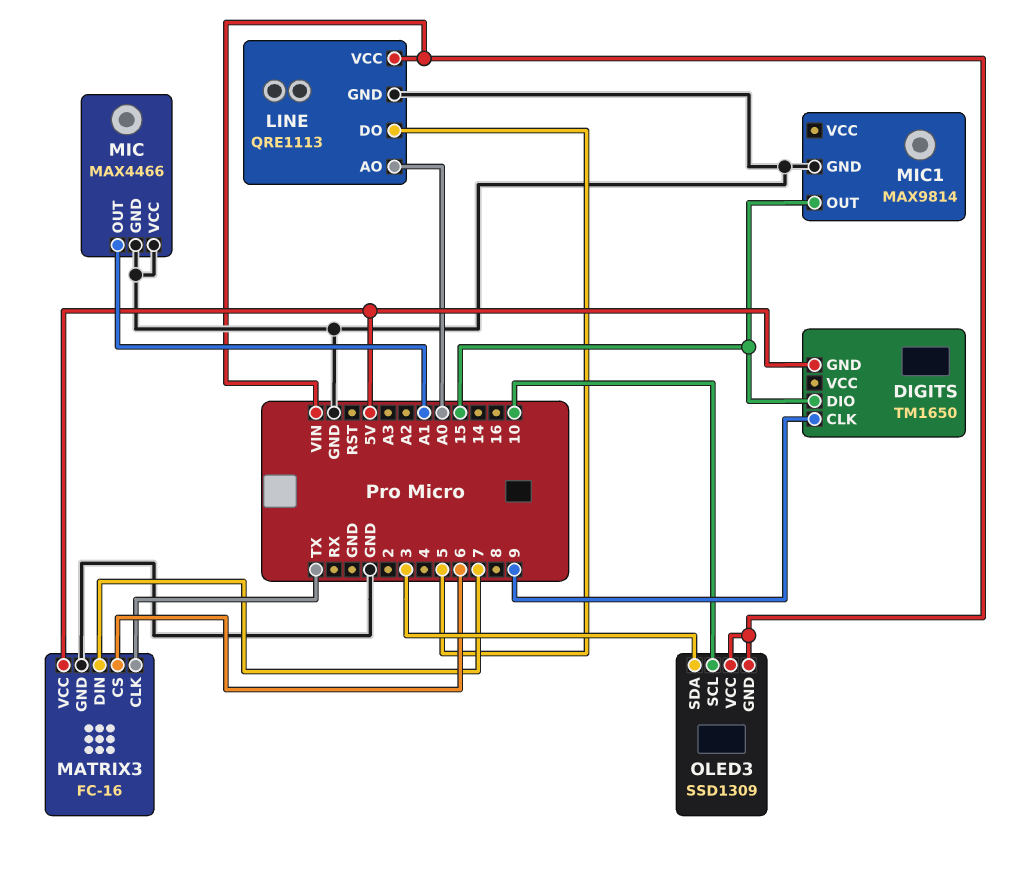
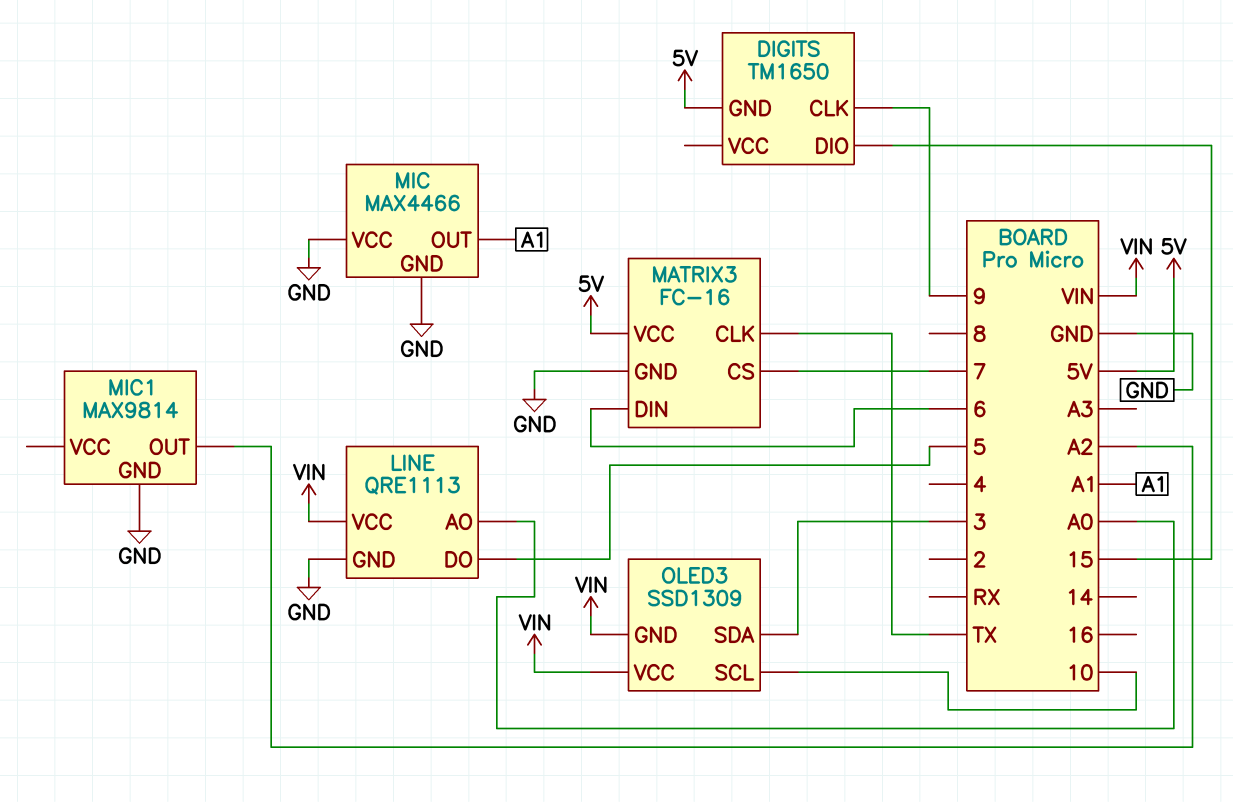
MATRIX3 pin CS: 6 -> 7
MATRIX3 pin DIN: 7 -> 6
MIC1 pin OUT: 15 -> A2

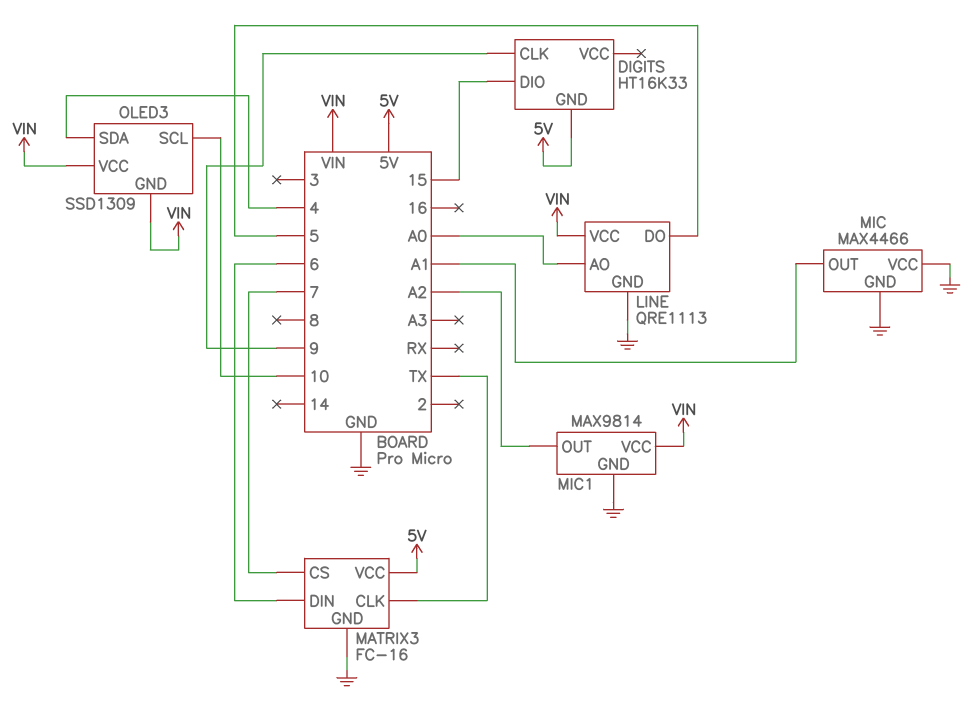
DIGITS: TM1650 -> HT16K33
MIC1 pin VCC: none -> VIN
OLED3 pin SDA: 3 -> 4

